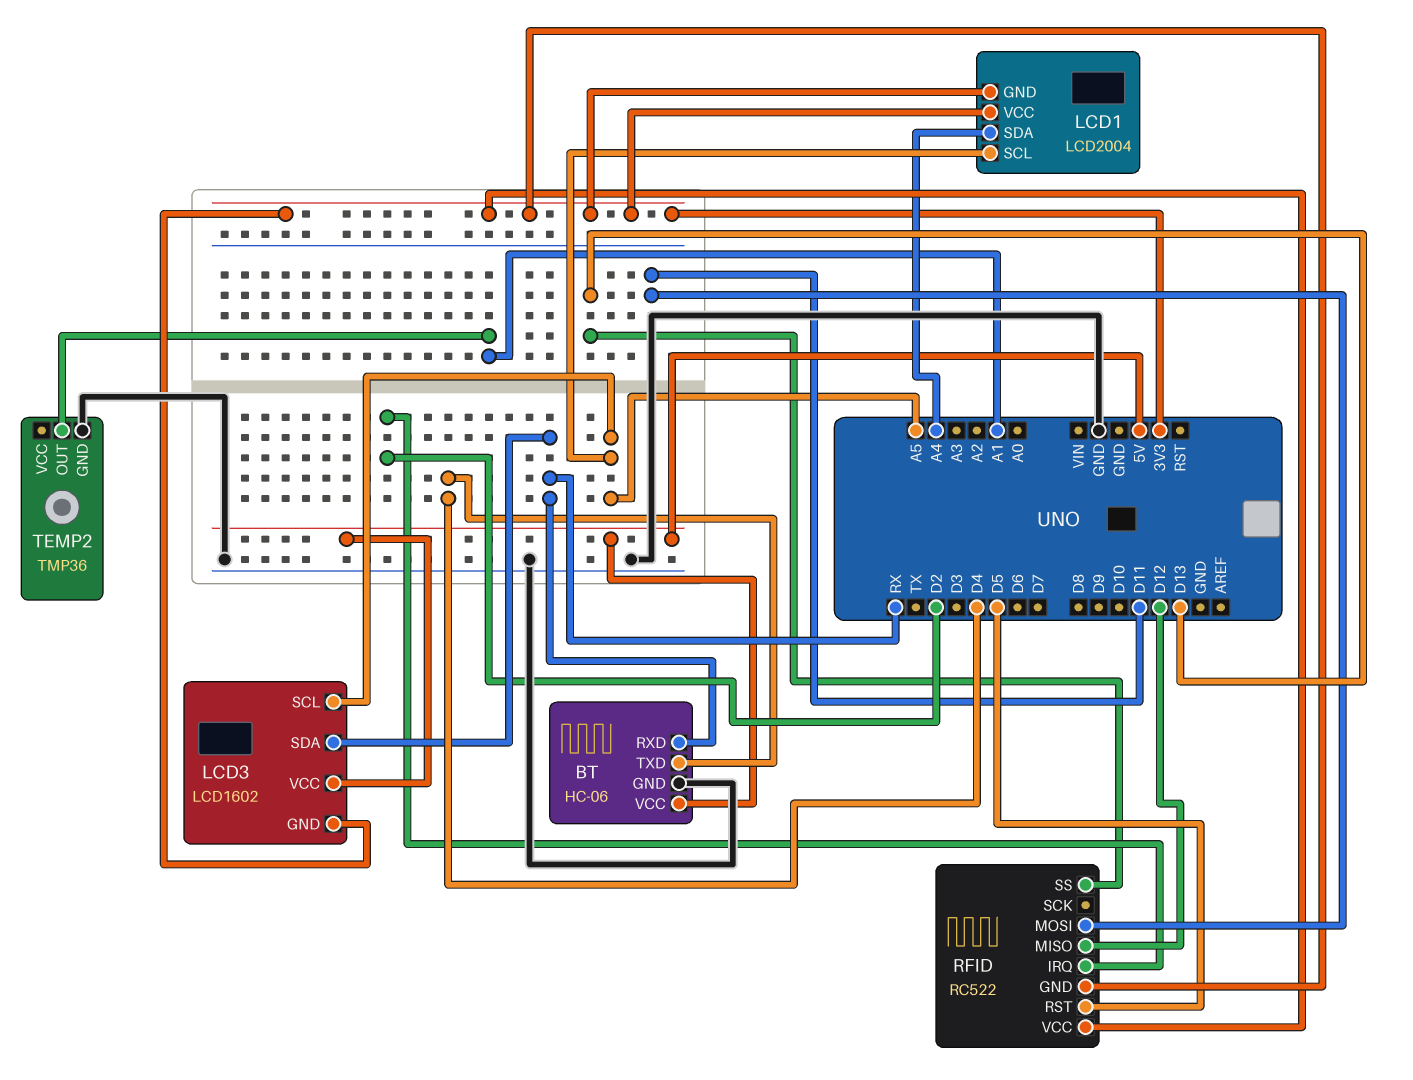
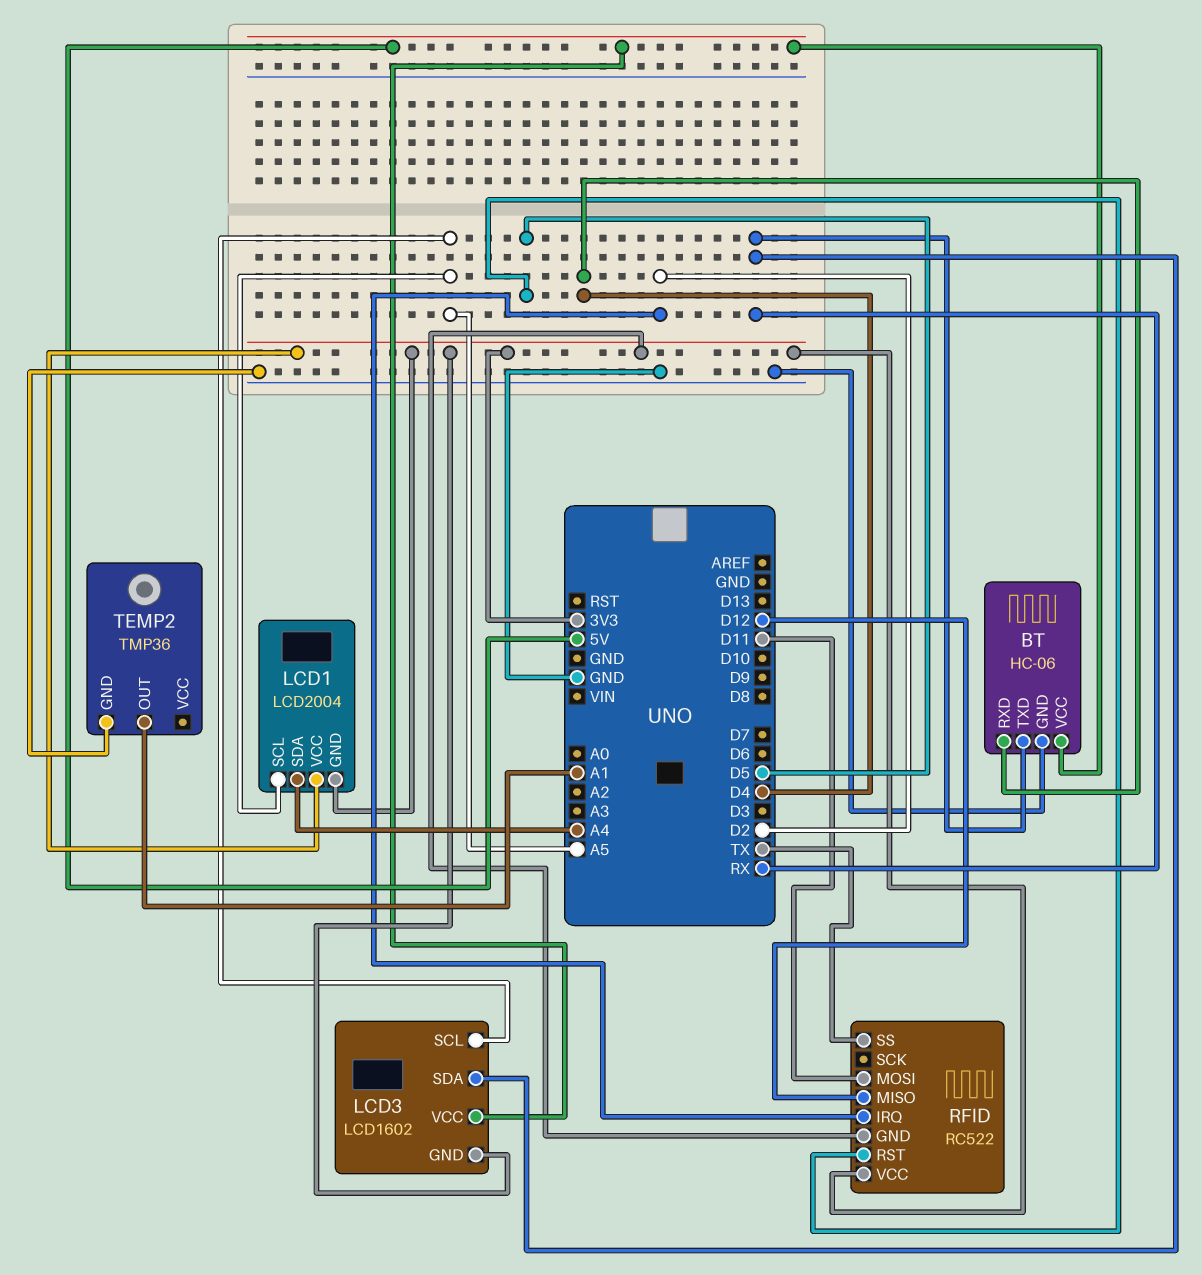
BT pin RXD: RX -> D4
BT pin TXD: D4 -> RX
RFID pin SS: D13 -> TX

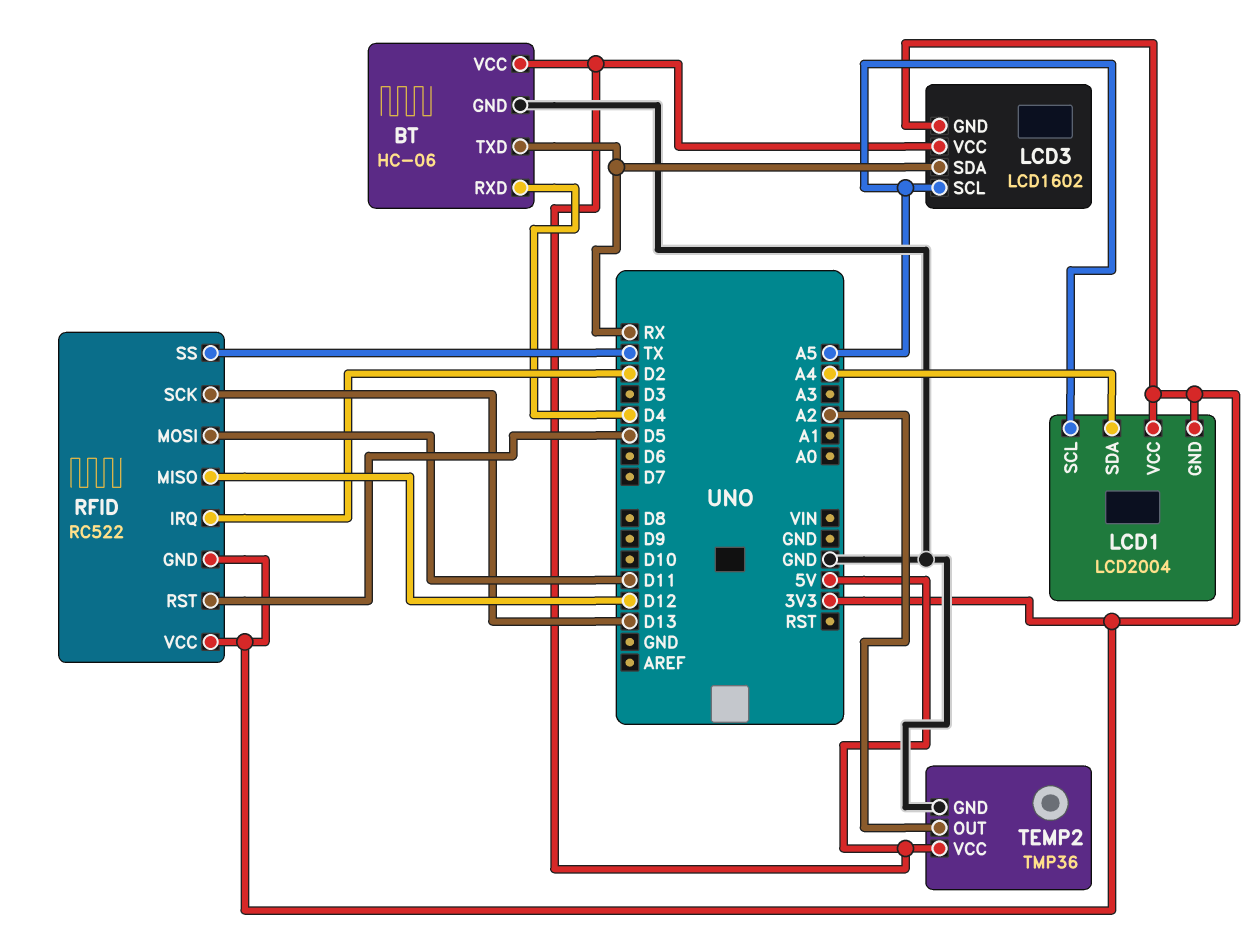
RFID pin SCK: none -> D13
TEMP2 pin OUT: A1 -> A2
TEMP2 pin VCC: none -> 5V

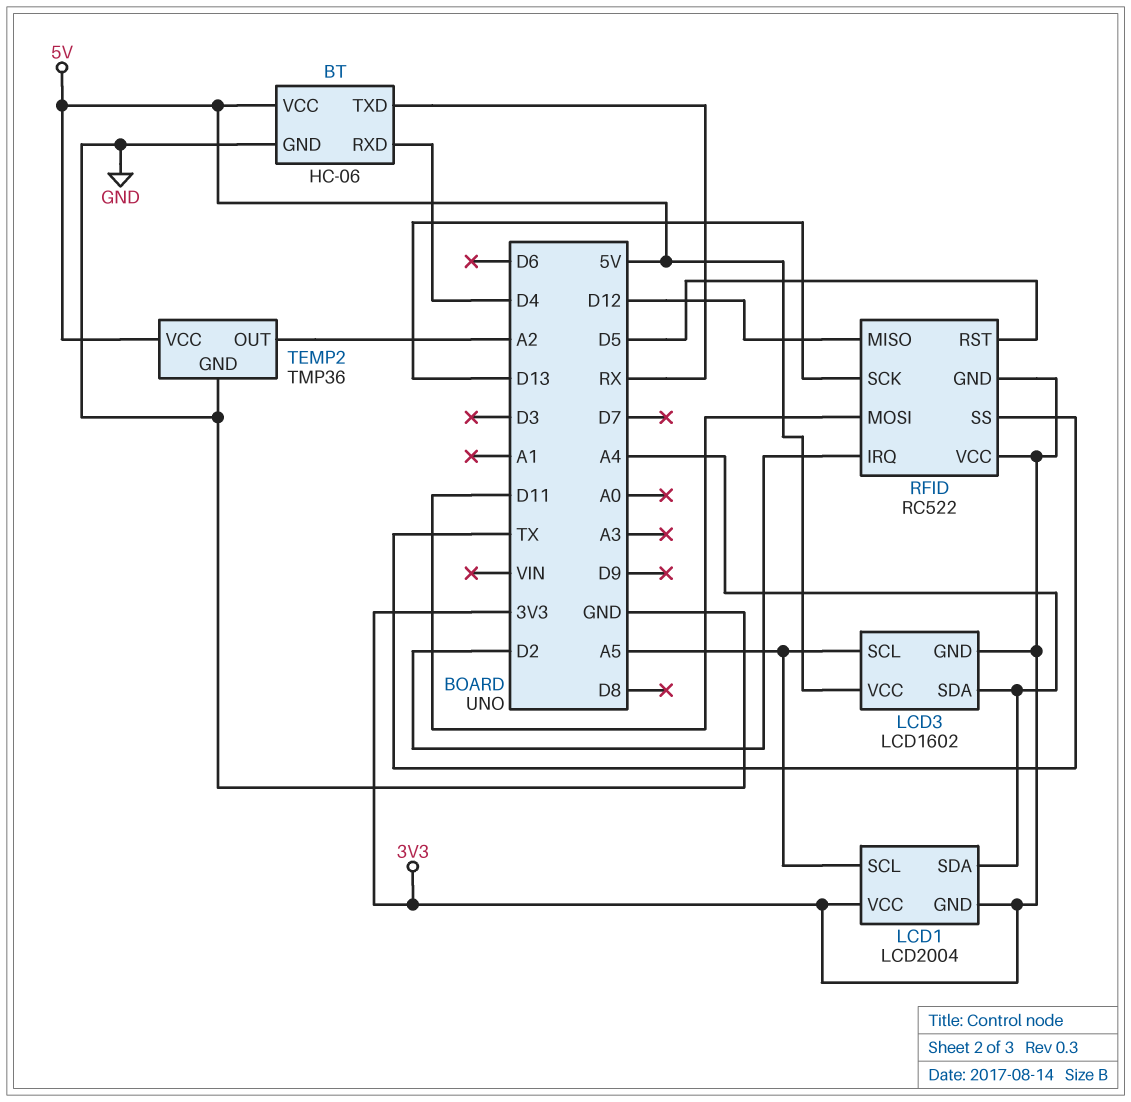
LCD3 pin SDA: RX -> A4

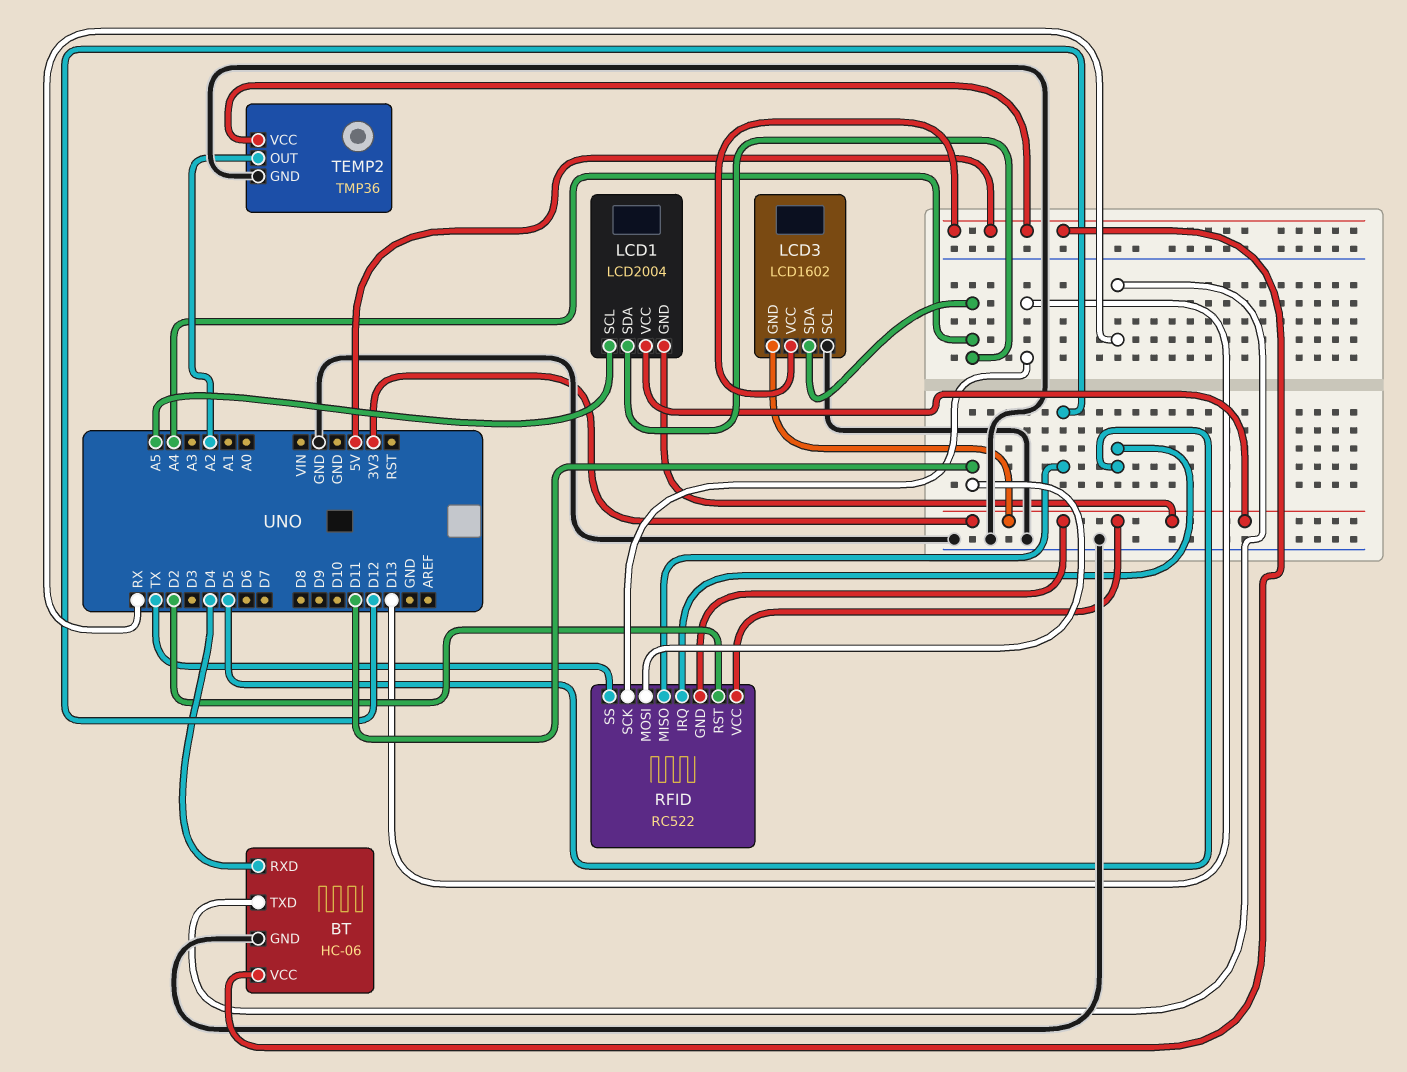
LCD3 pin SCL: A5 -> GND
RFID pin IRQ: D2 -> D5
RFID pin RST: D5 -> D2

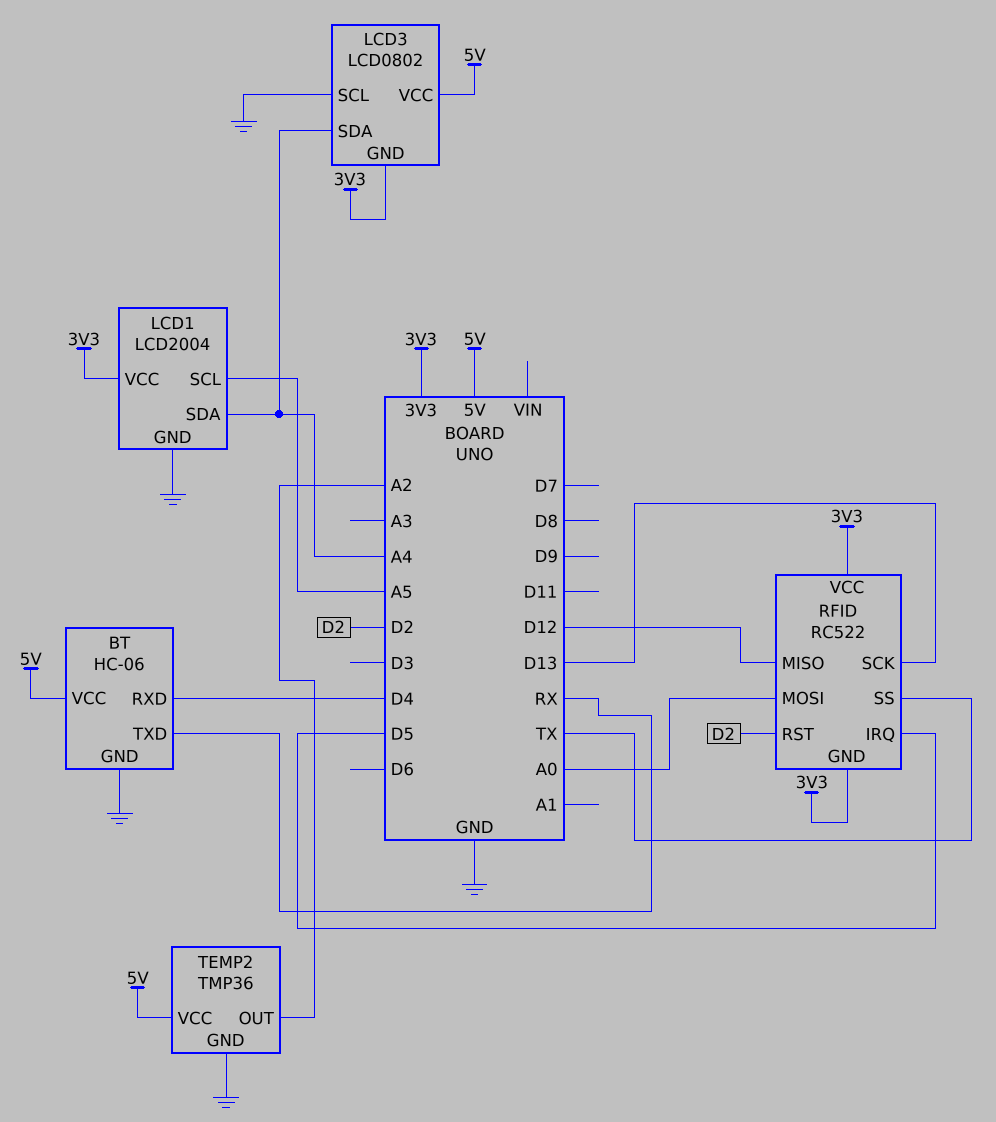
LCD1 pin GND: 3V3 -> GND
LCD3: LCD1602 -> LCD0802
RFID pin MOSI: D11 -> A0

